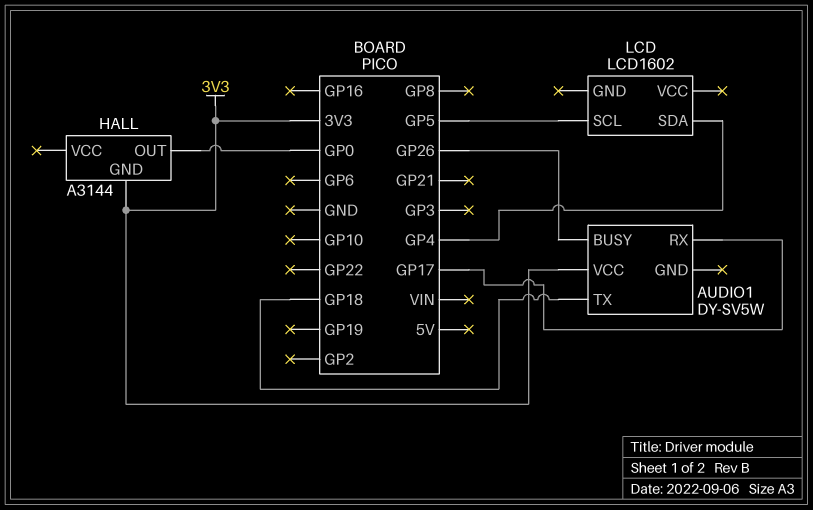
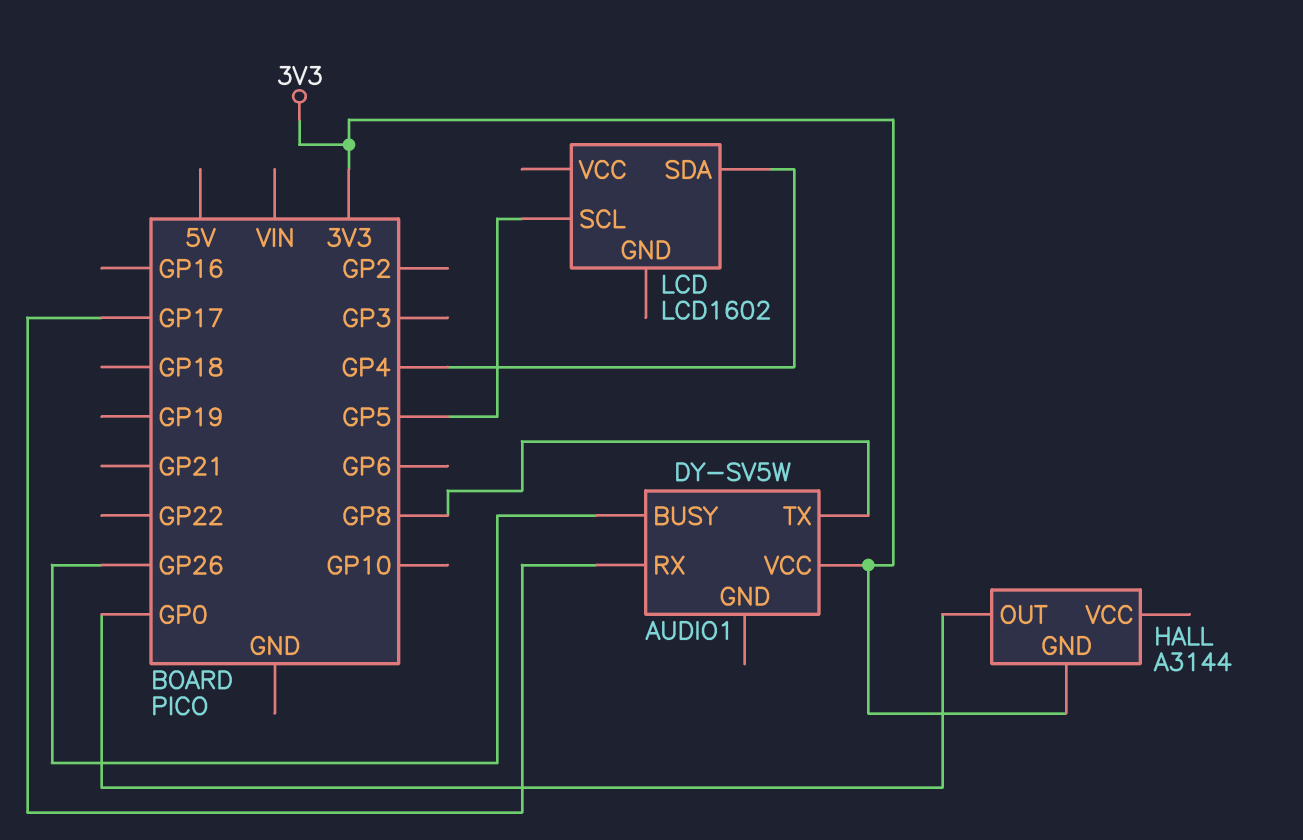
AUDIO1 pin TX: GP18 -> GP8

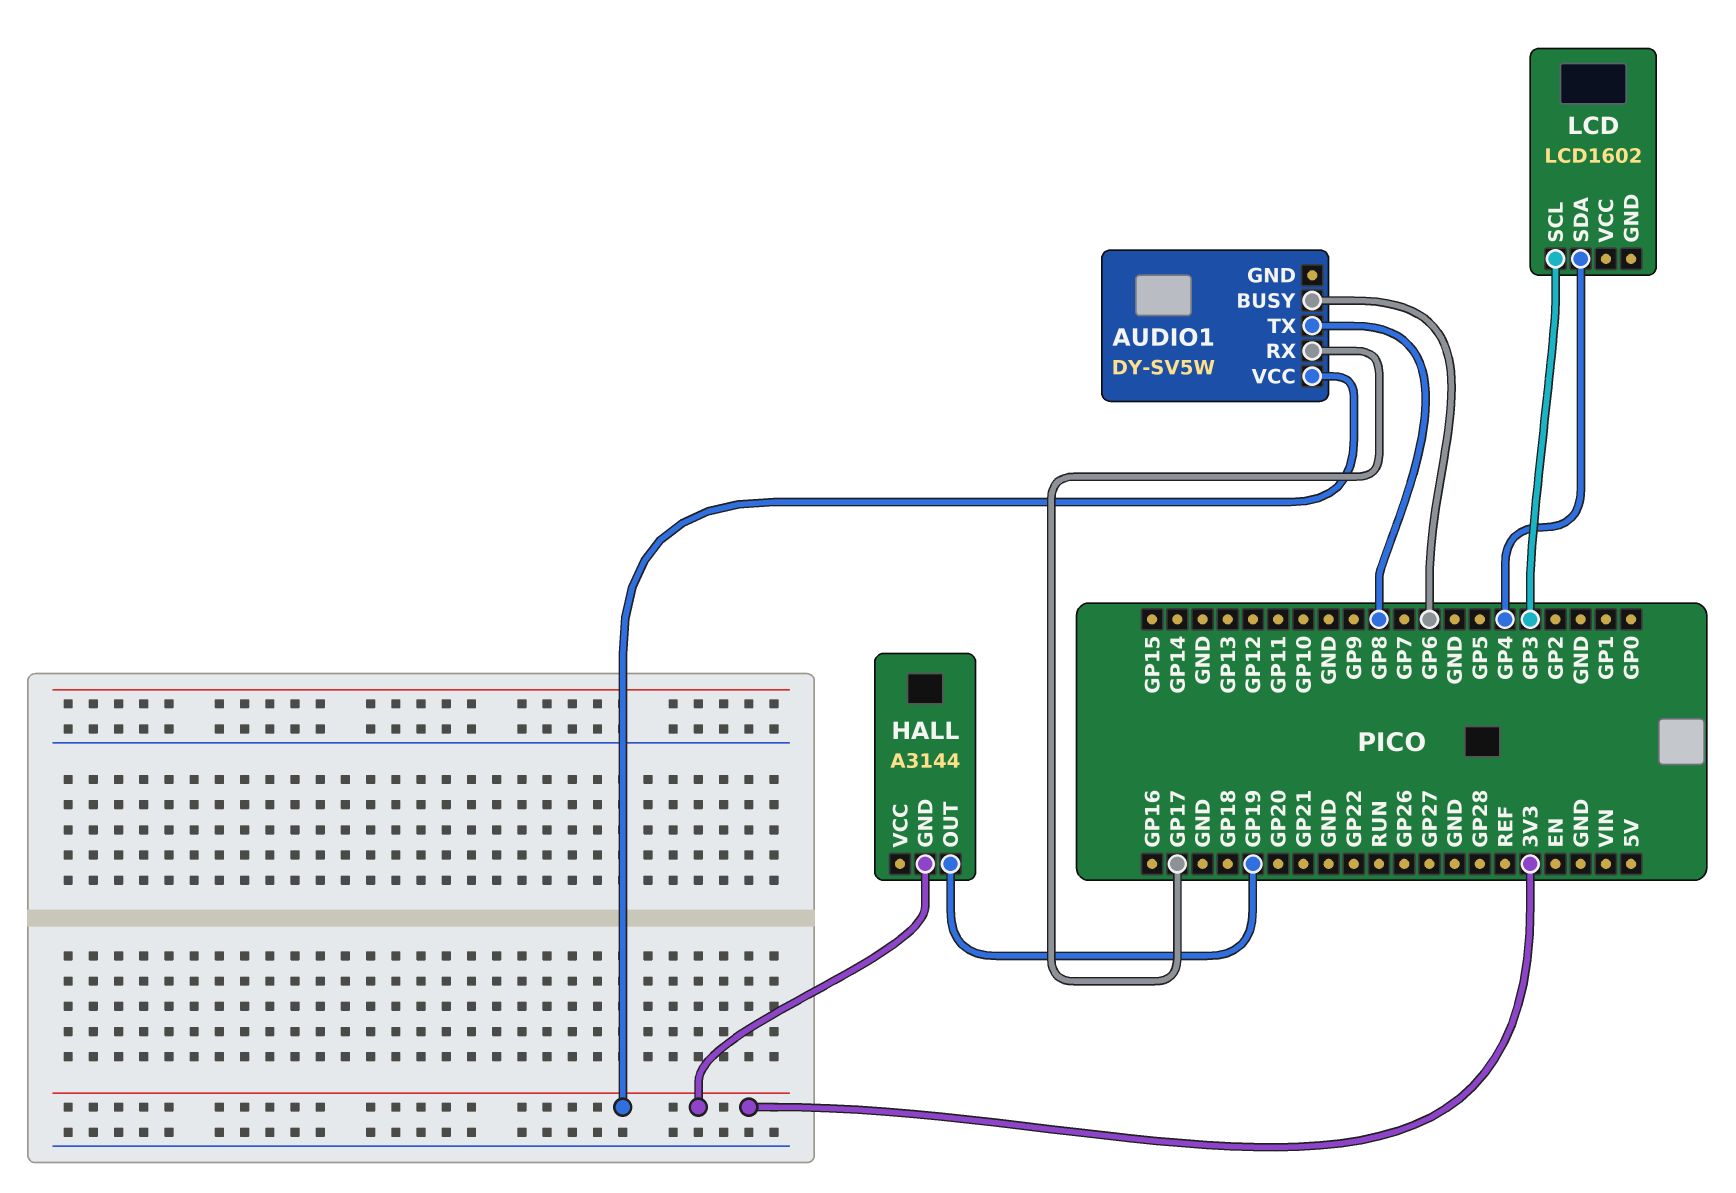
AUDIO1 pin BUSY: GP26 -> GP6
HALL pin OUT: GP0 -> GP19
LCD pin SCL: GP5 -> GP3

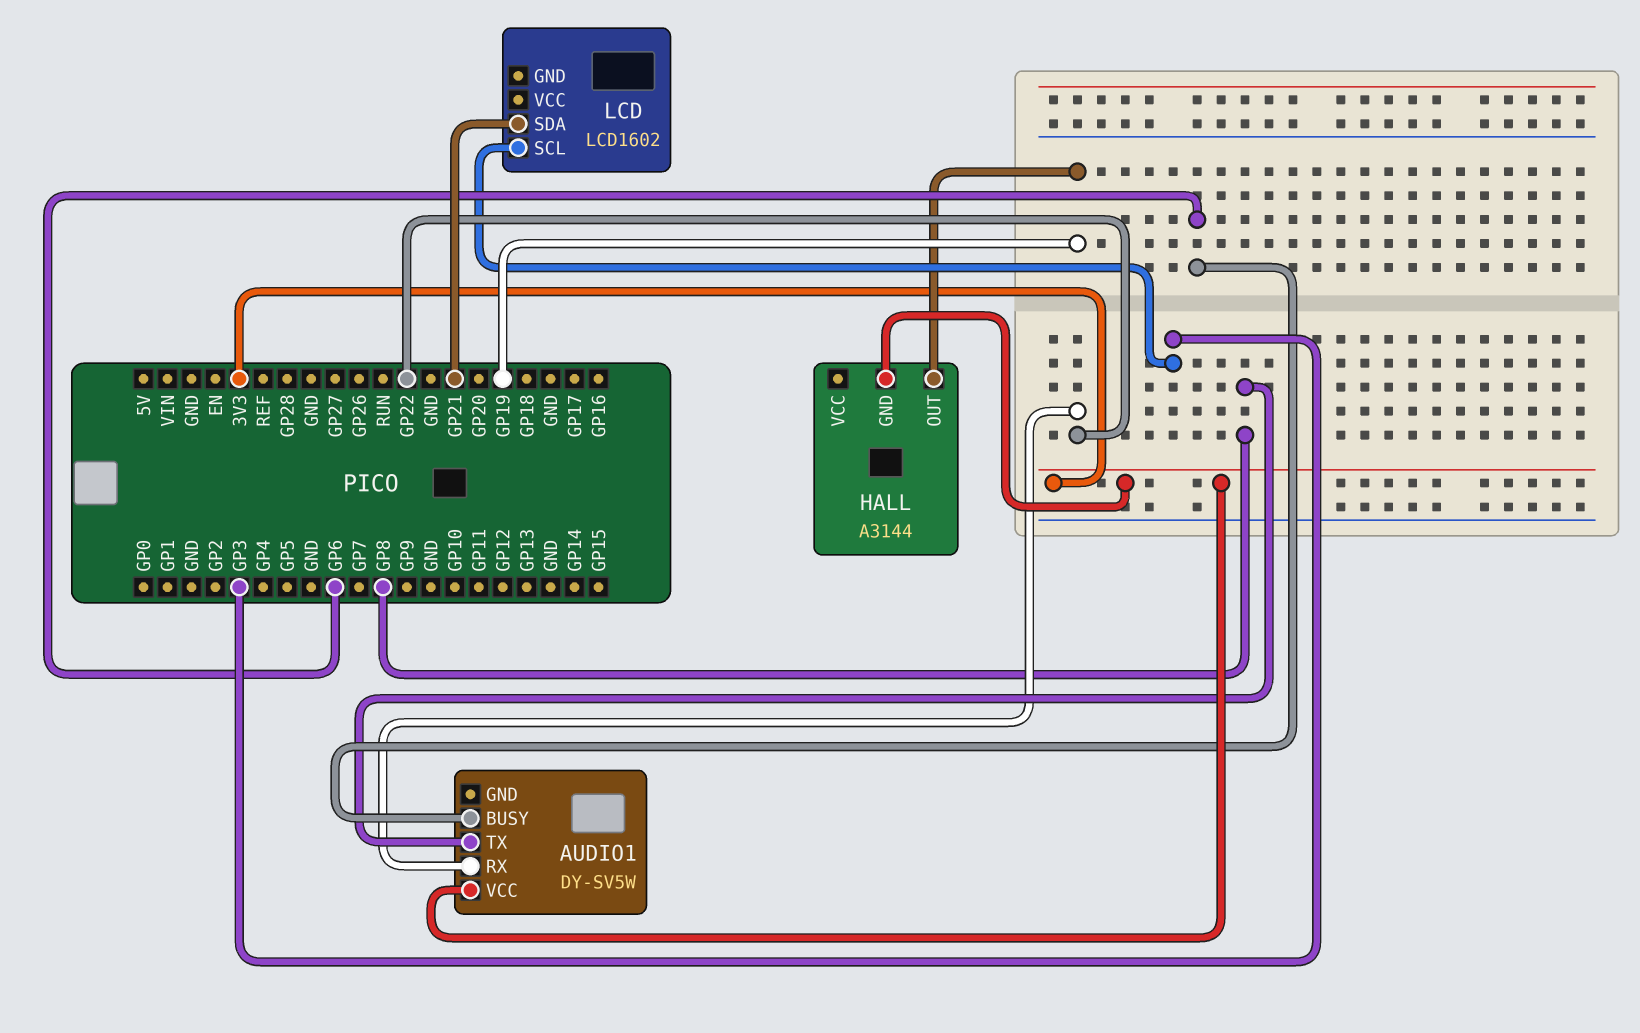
AUDIO1 pin RX: GP17 -> GP22
LCD pin SDA: GP4 -> GP21

